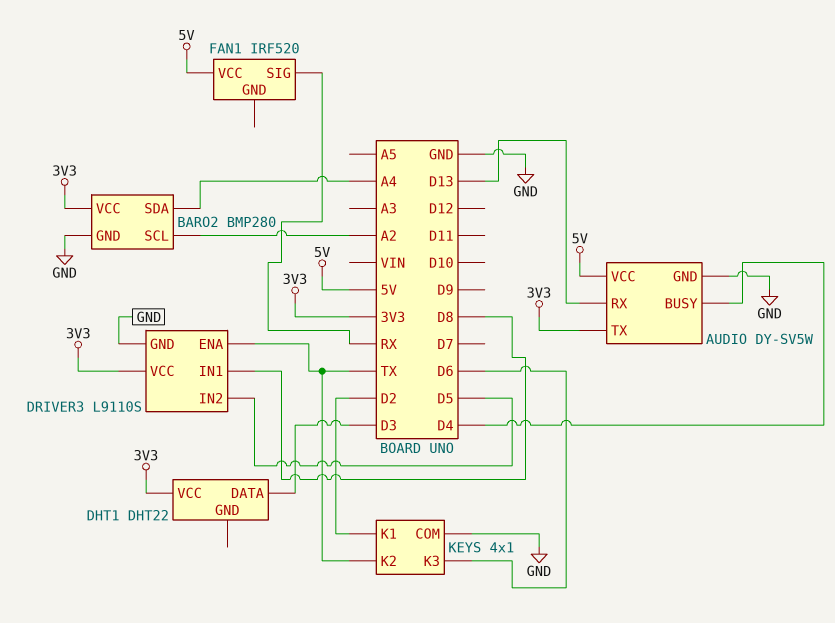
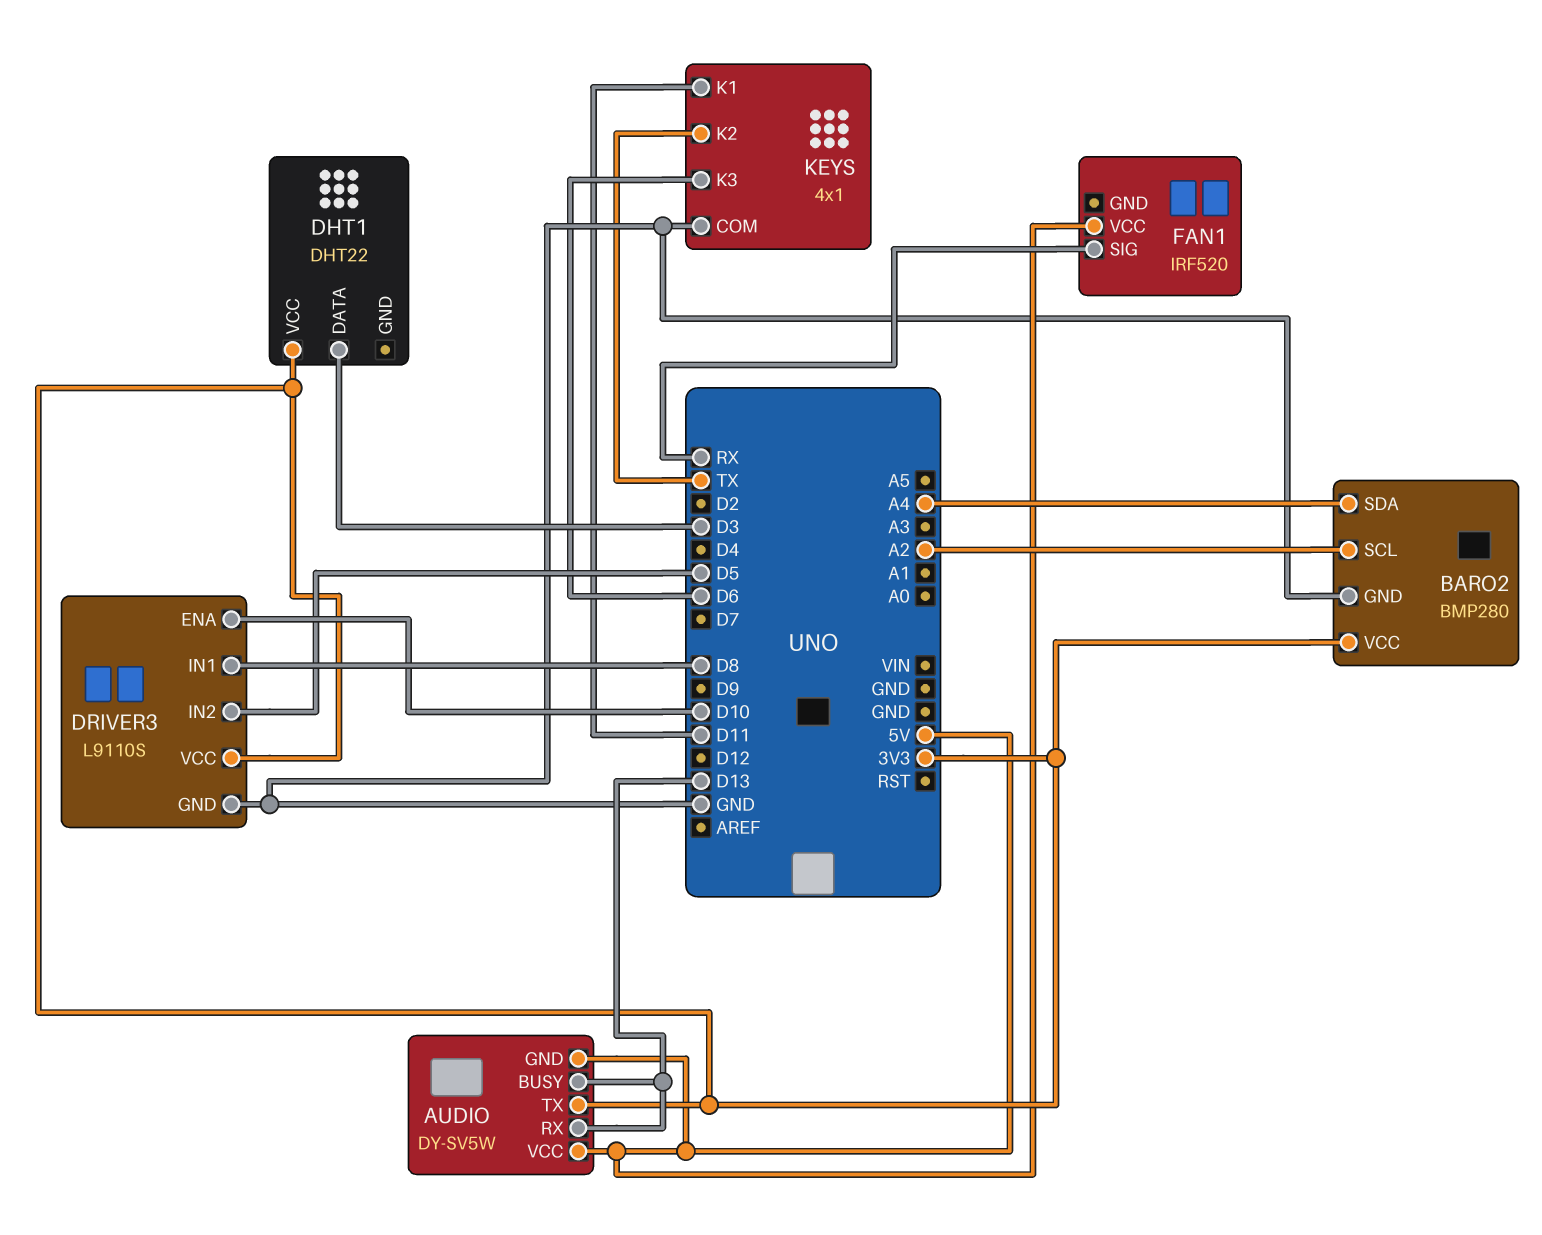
AUDIO pin BUSY: D4 -> D13
AUDIO pin GND: GND -> 5V
DRIVER3 pin ENA: TX -> D10
KEYS pin K1: D2 -> D11

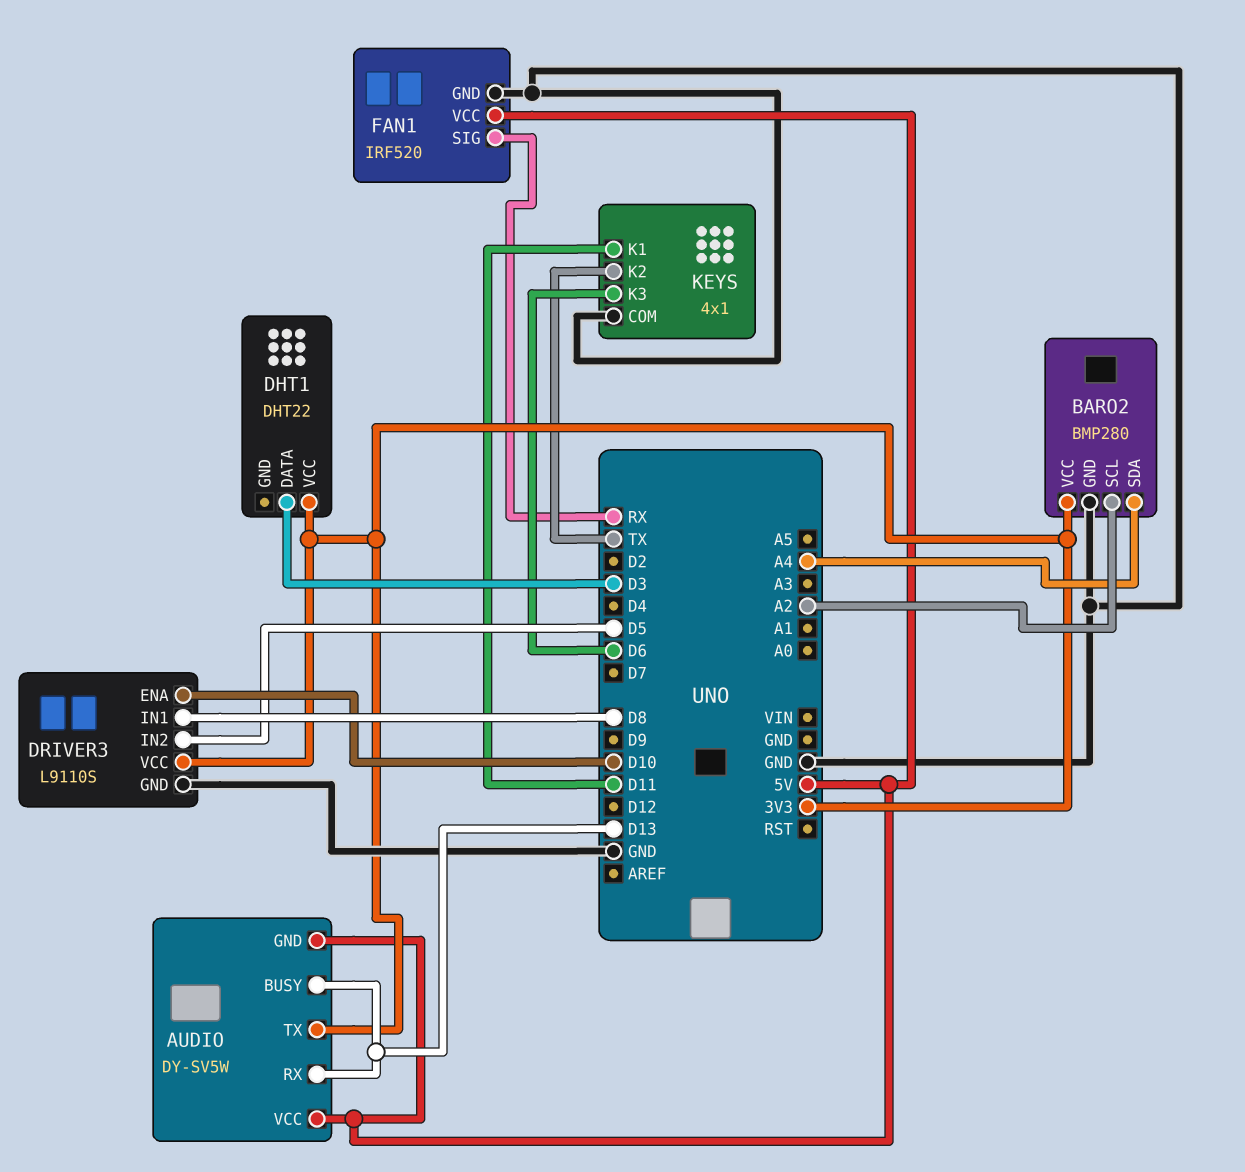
FAN1 pin GND: none -> GND

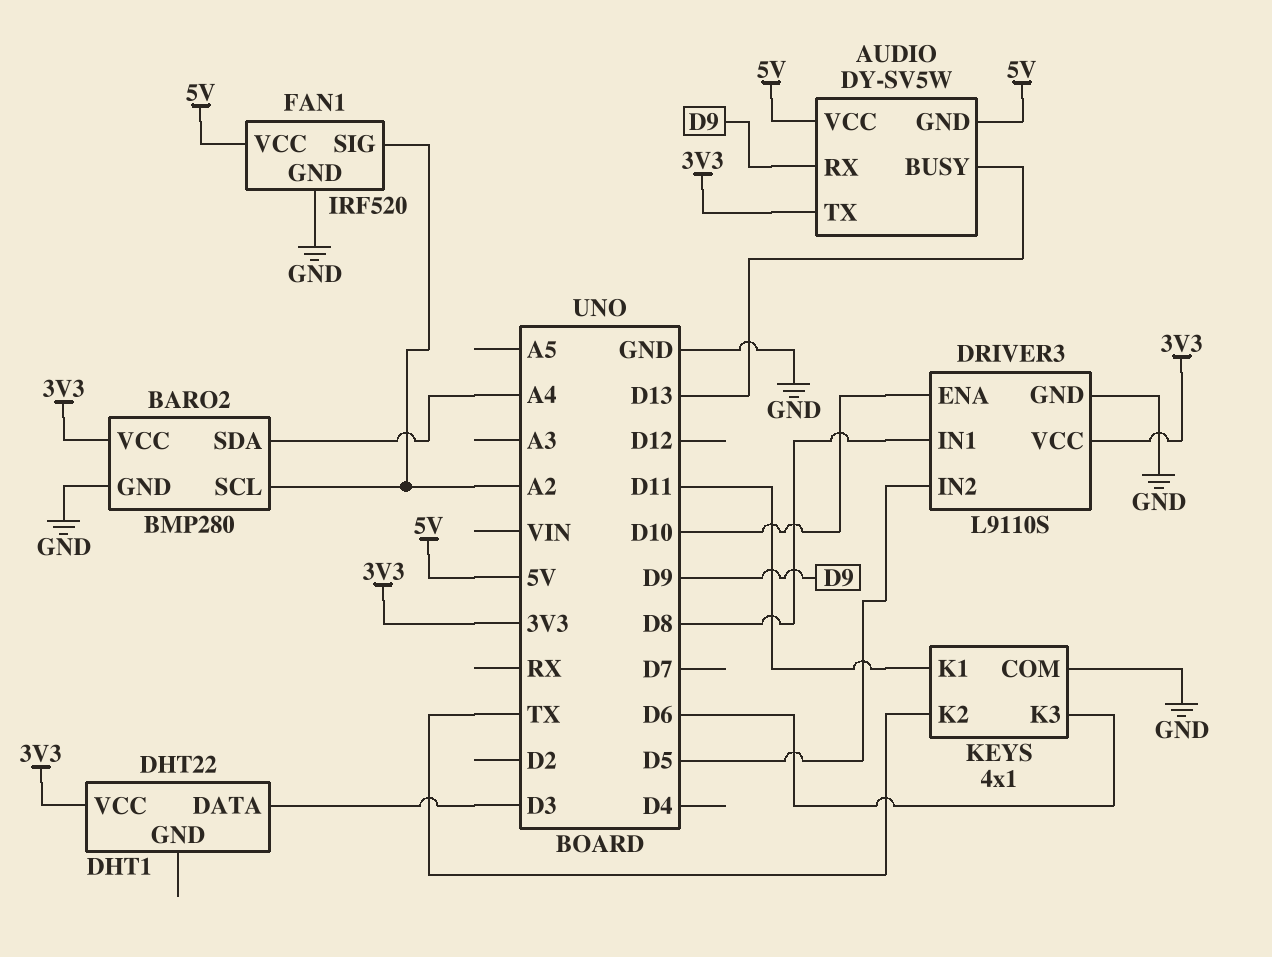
AUDIO pin RX: D13 -> D9
FAN1 pin SIG: RX -> A2

